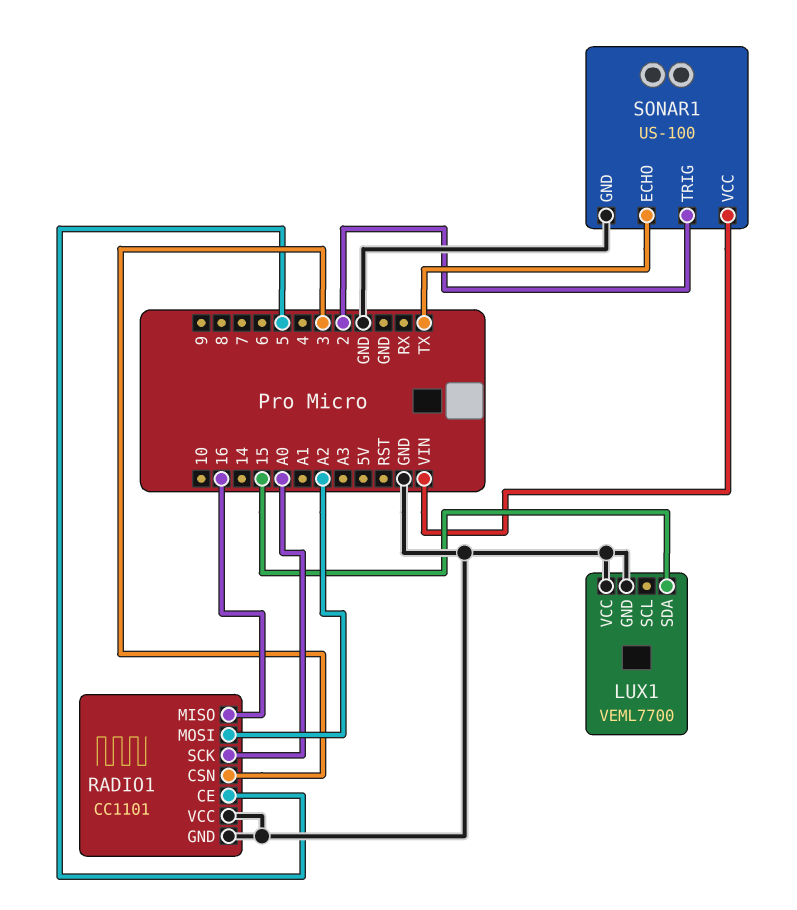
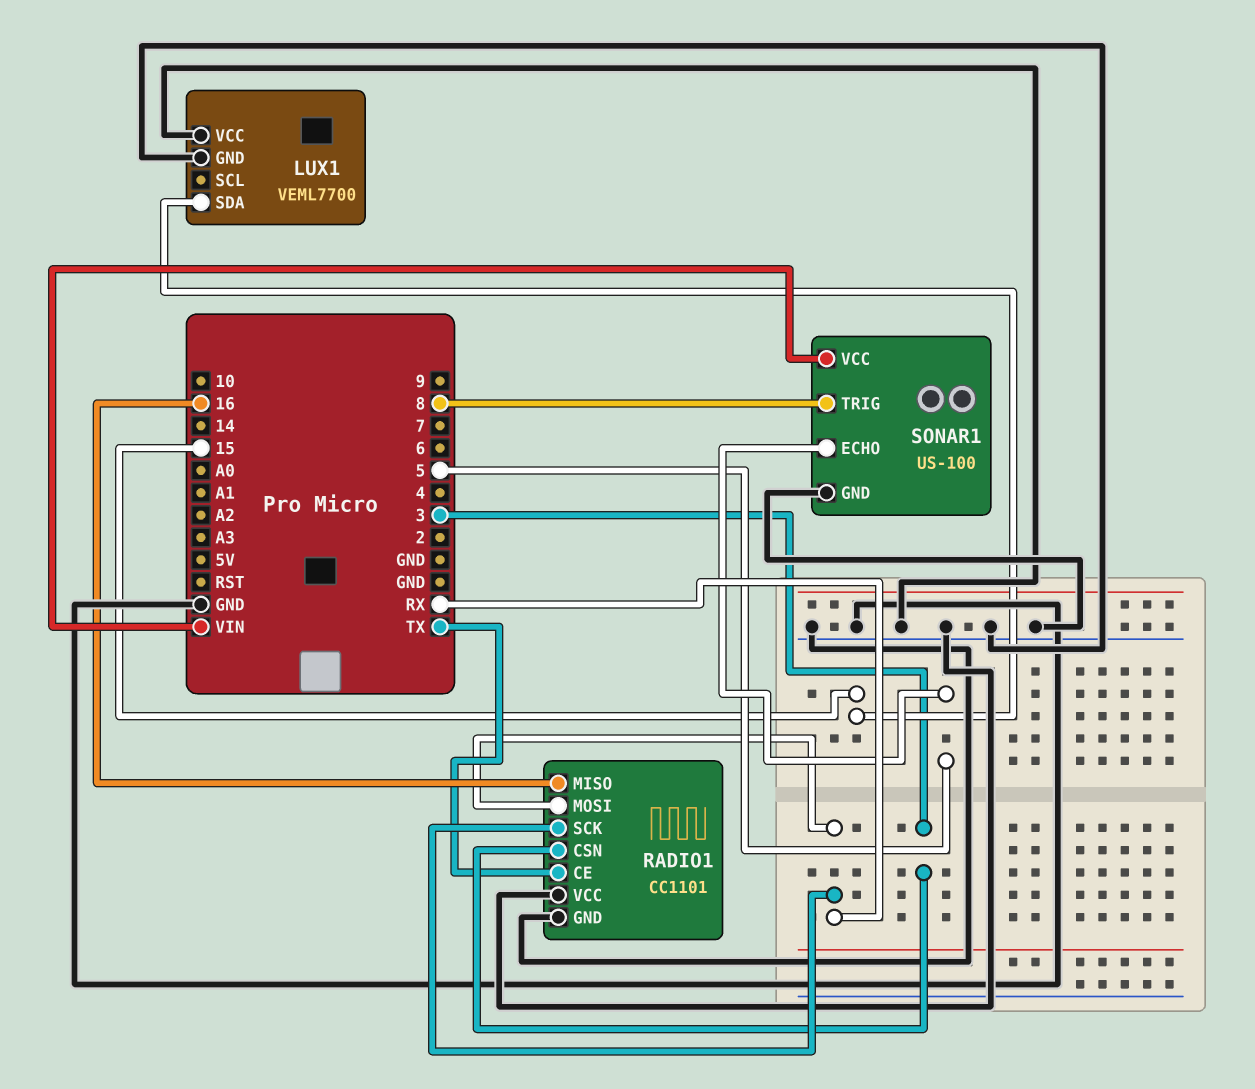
RADIO1 pin CE: 5 -> TX
RADIO1 pin MOSI: A2 -> RX
RADIO1 pin SCK: A0 -> RX
SONAR1 pin ECHO: TX -> 5
SONAR1 pin TRIG: 2 -> 8

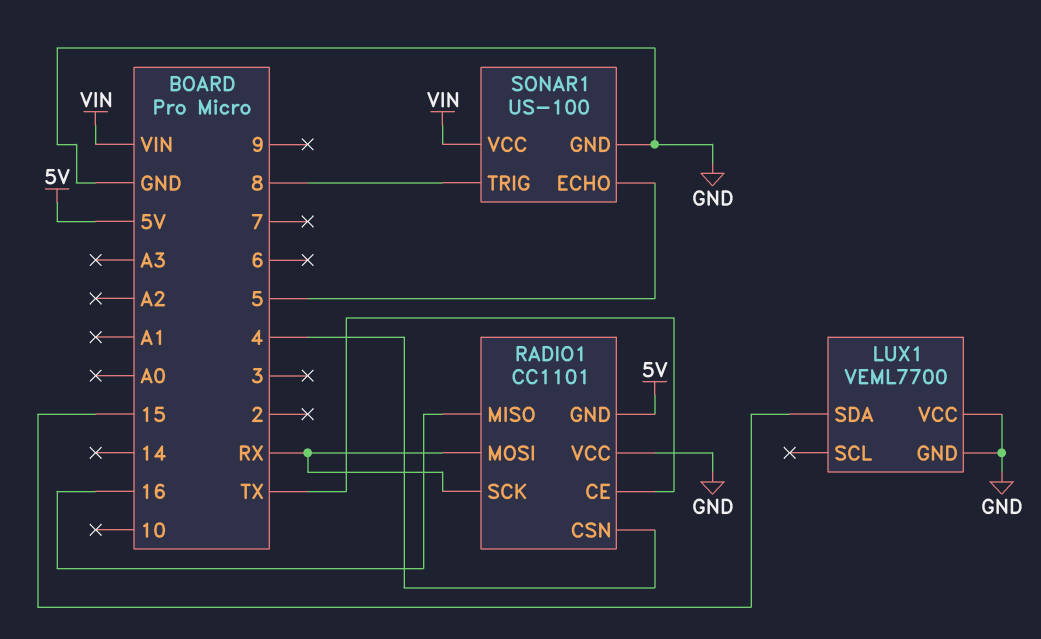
RADIO1 pin CSN: 3 -> 4
RADIO1 pin GND: GND -> 5V

